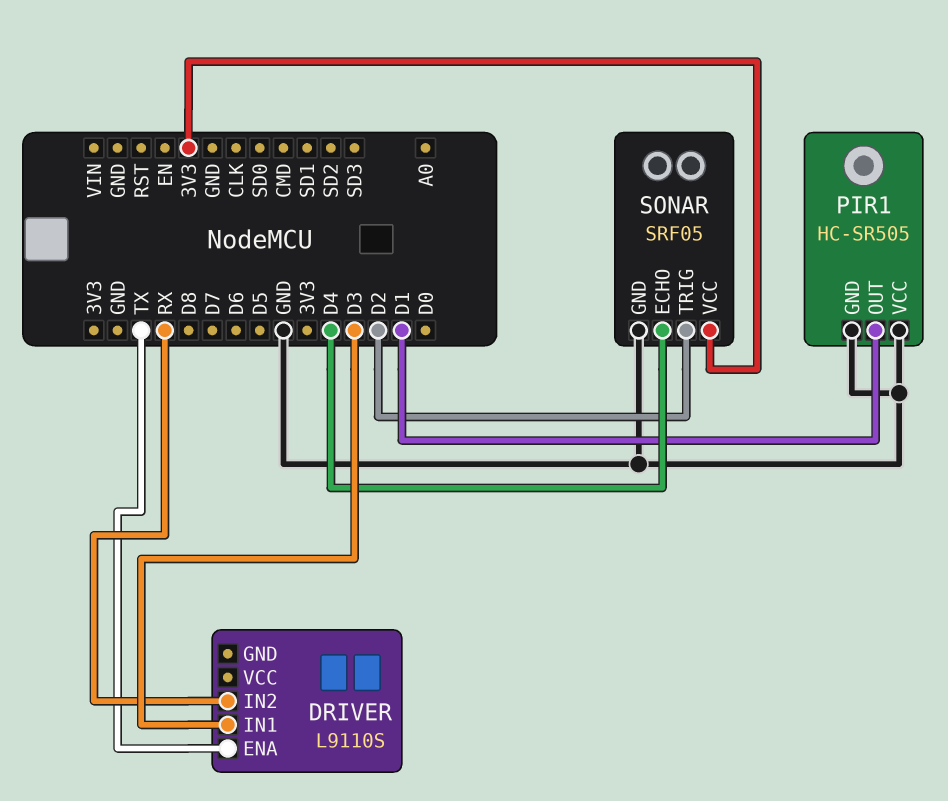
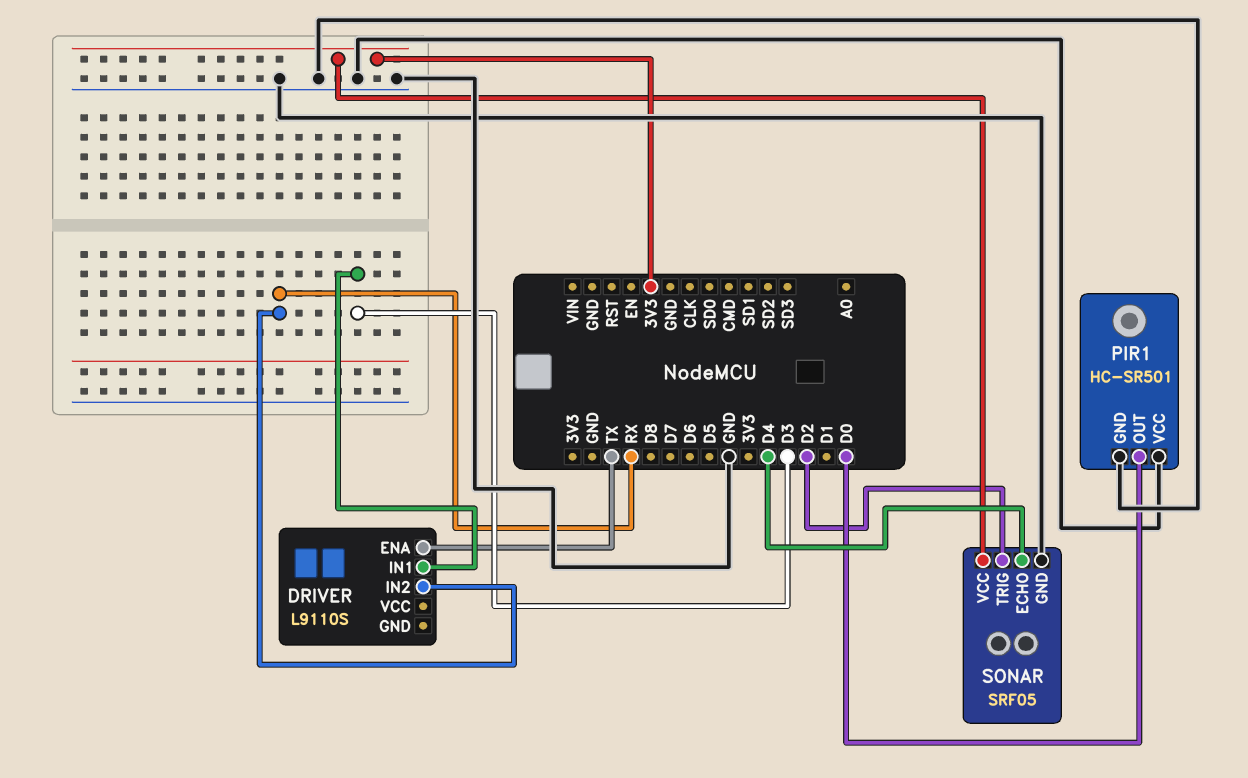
PIR1: HC-SR505 -> HC-SR501
PIR1 pin OUT: D1 -> D0

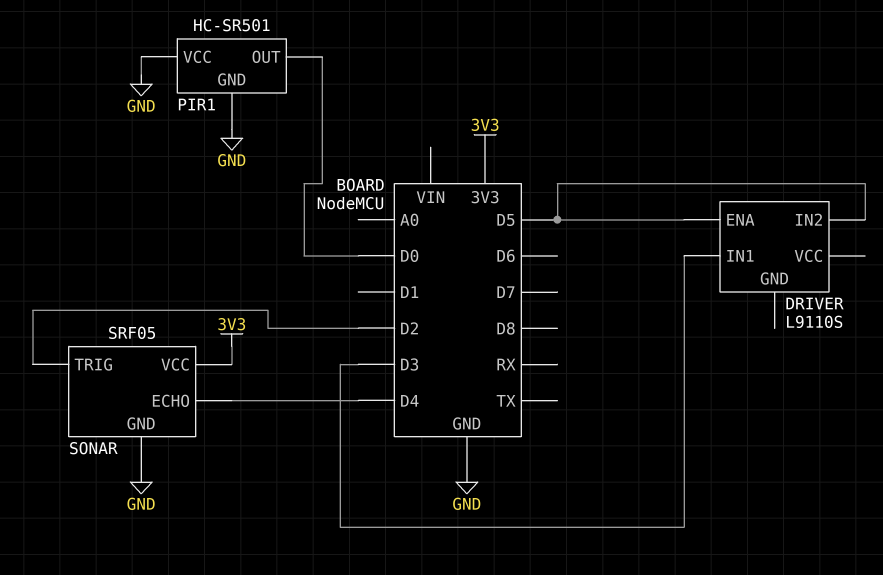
DRIVER pin ENA: TX -> D5
DRIVER pin IN2: RX -> D5

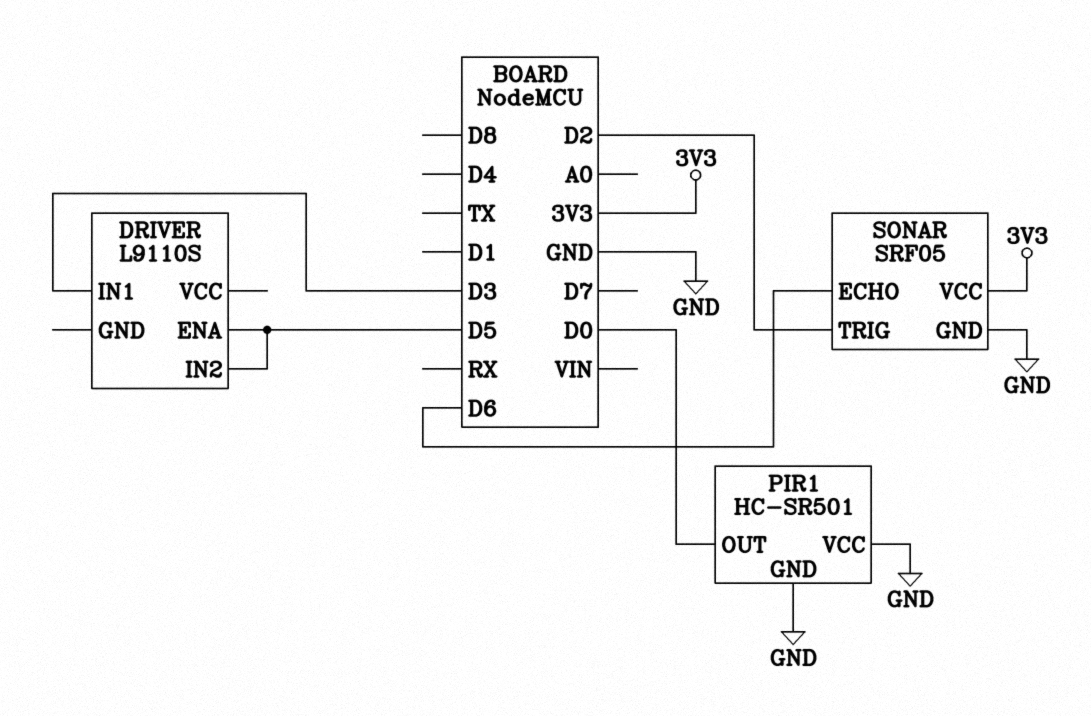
SONAR pin ECHO: D4 -> D6

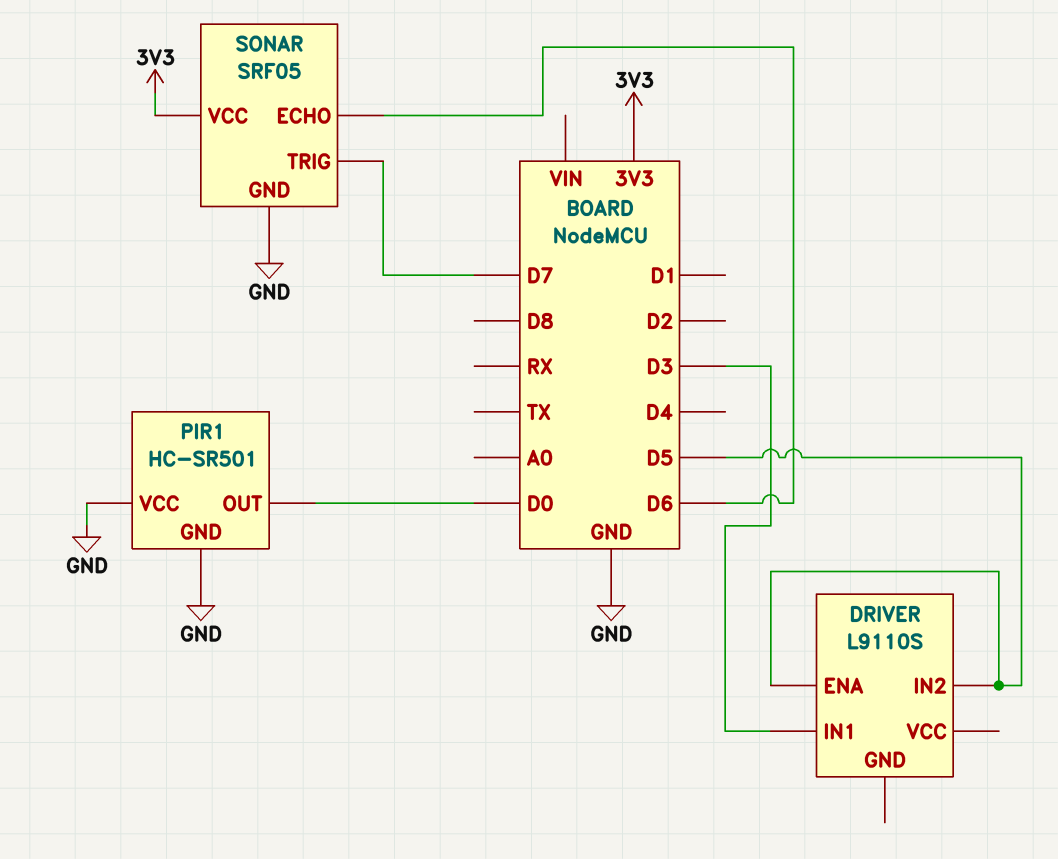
SONAR pin TRIG: D2 -> D7

